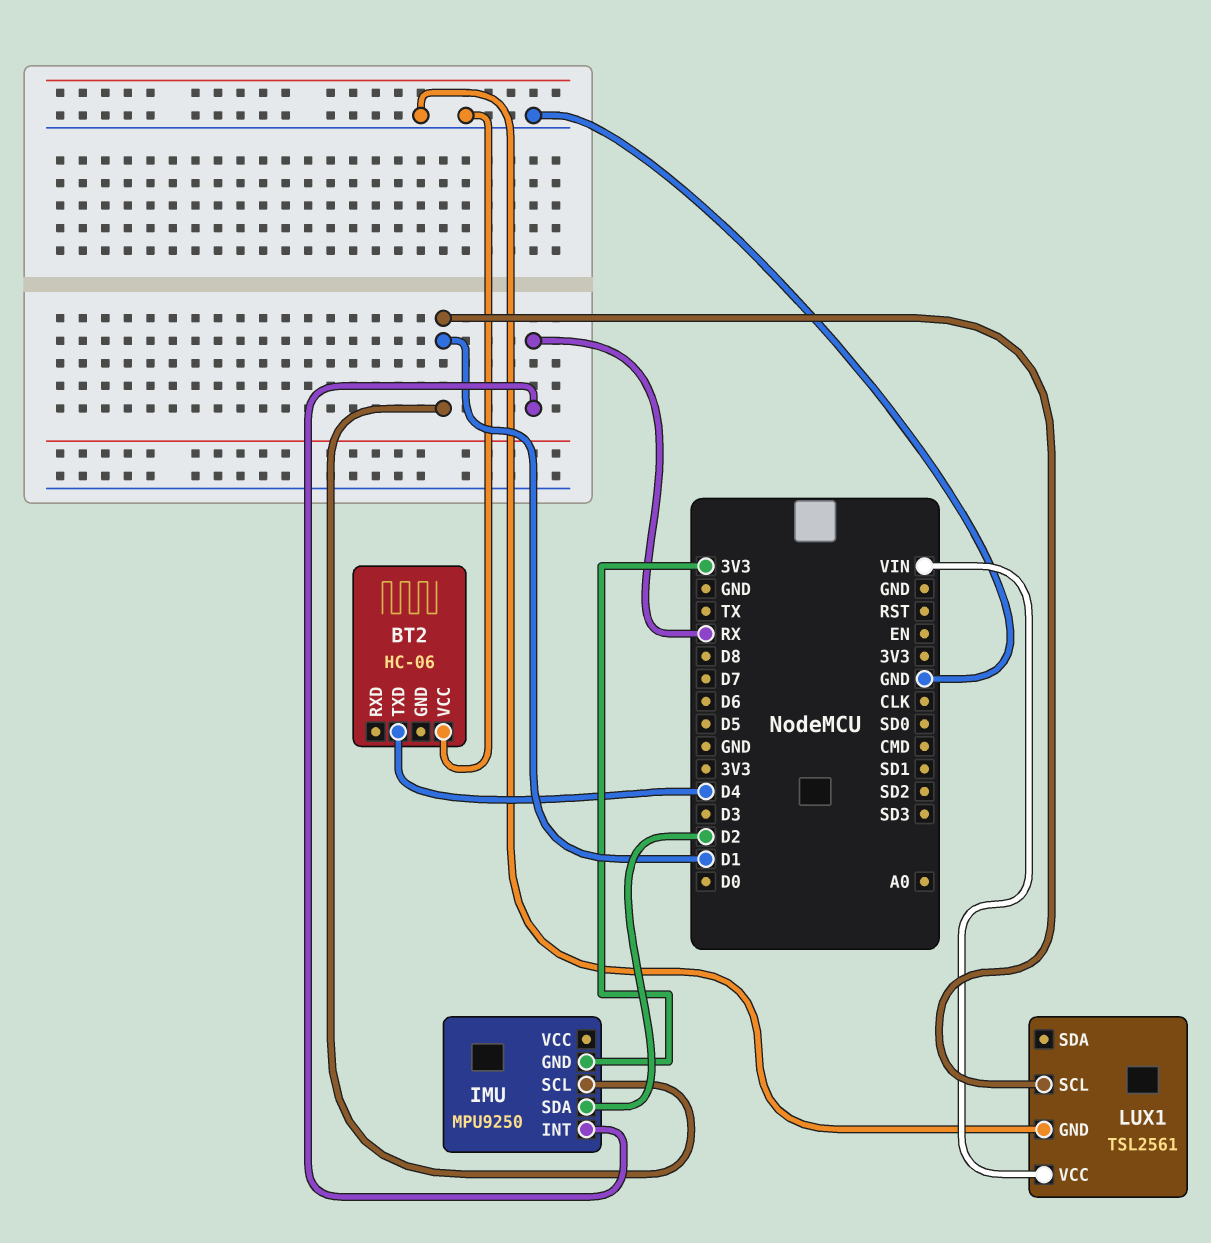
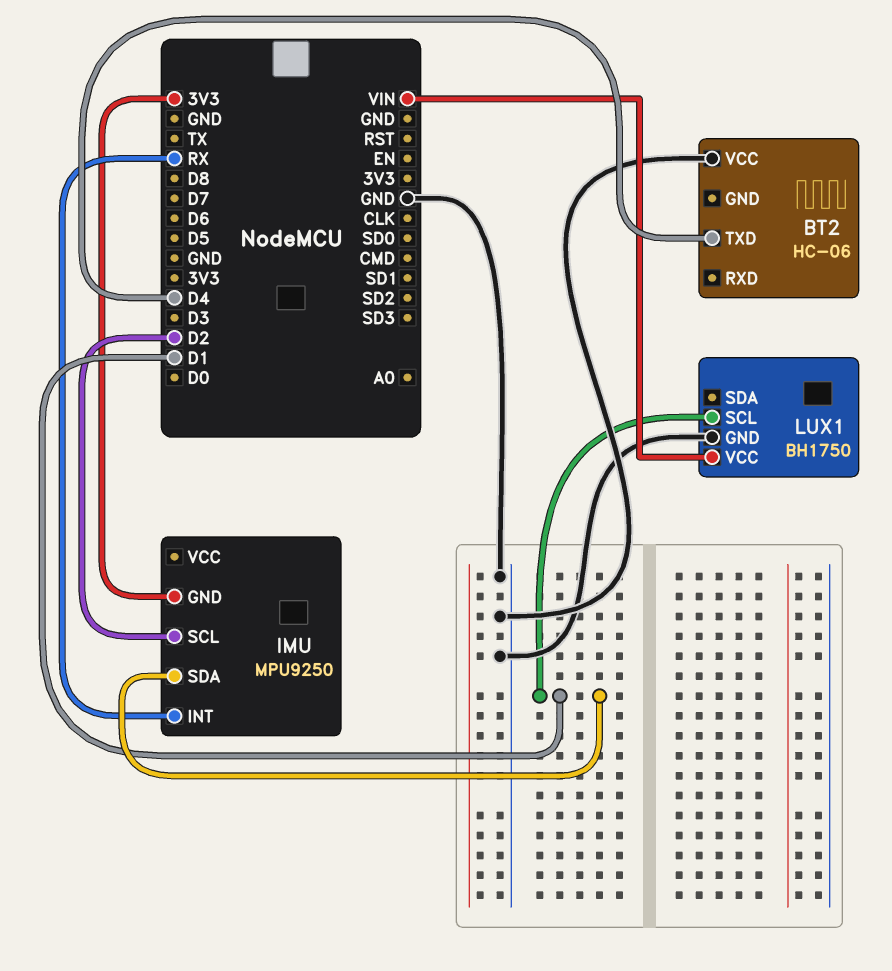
IMU pin SCL: D1 -> D2
IMU pin SDA: D2 -> D1
LUX1: TSL2561 -> BH1750

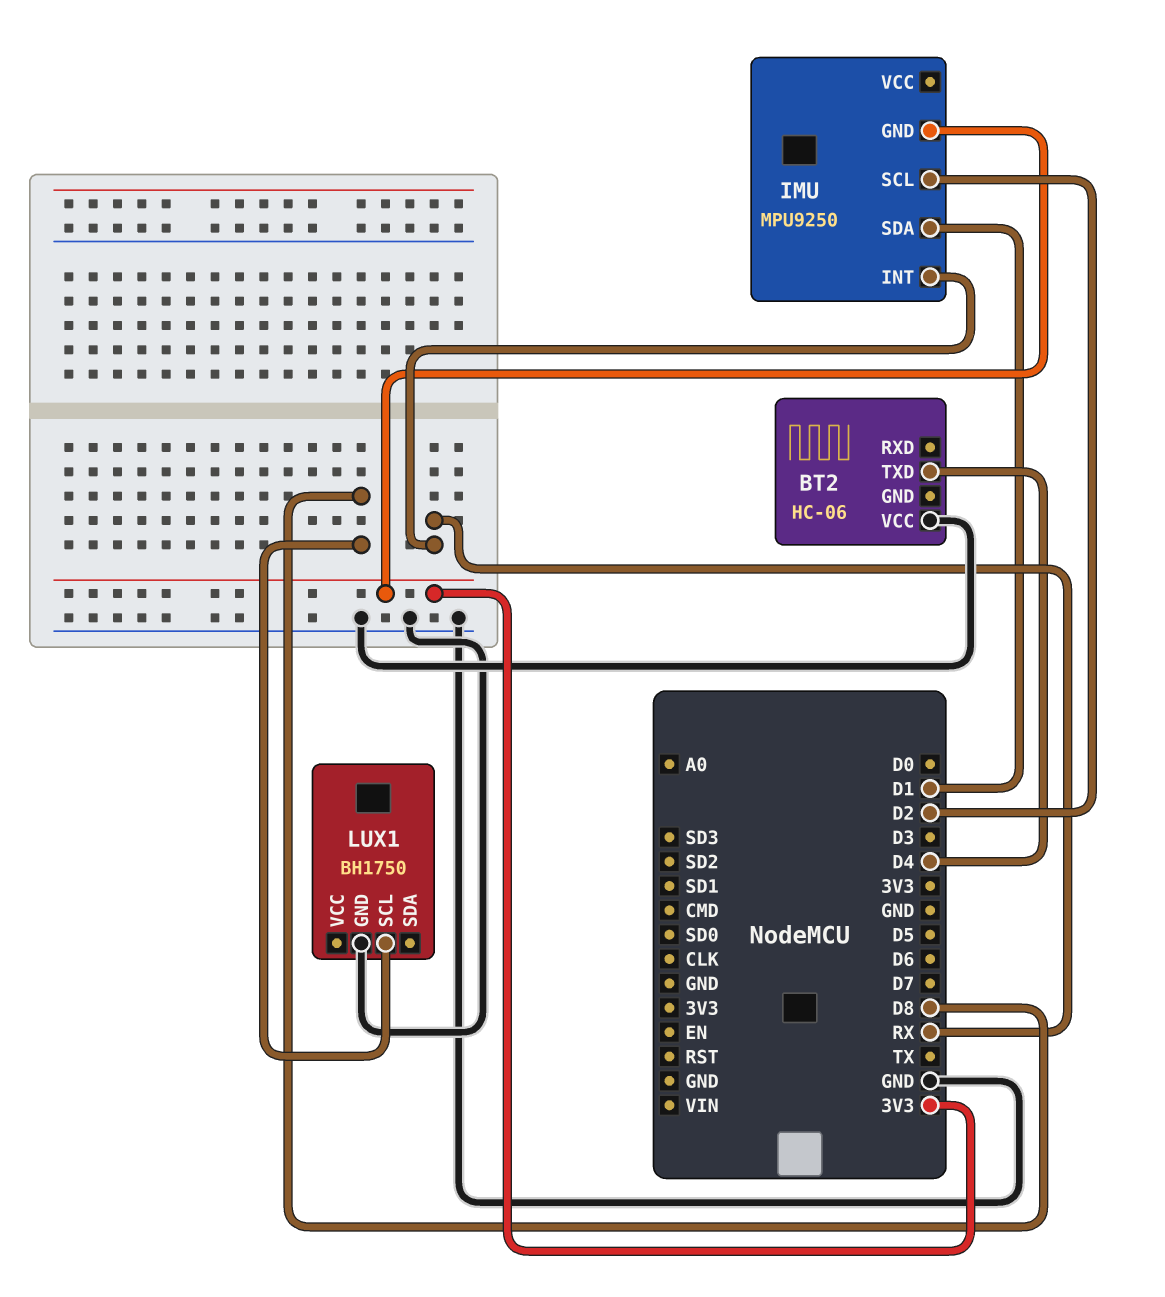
LUX1 pin SCL: D1 -> D8
LUX1 pin VCC: VIN -> none

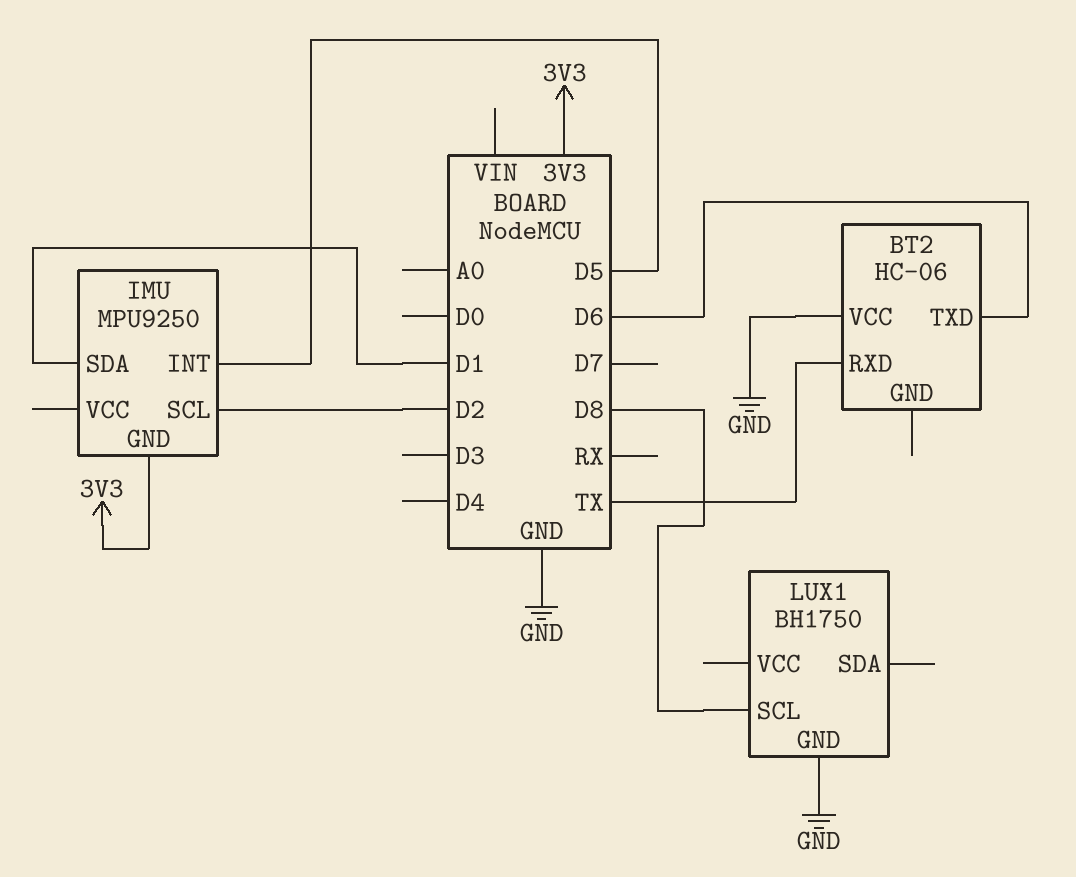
BT2 pin RXD: none -> TX
BT2 pin TXD: D4 -> D6
IMU pin INT: RX -> D5

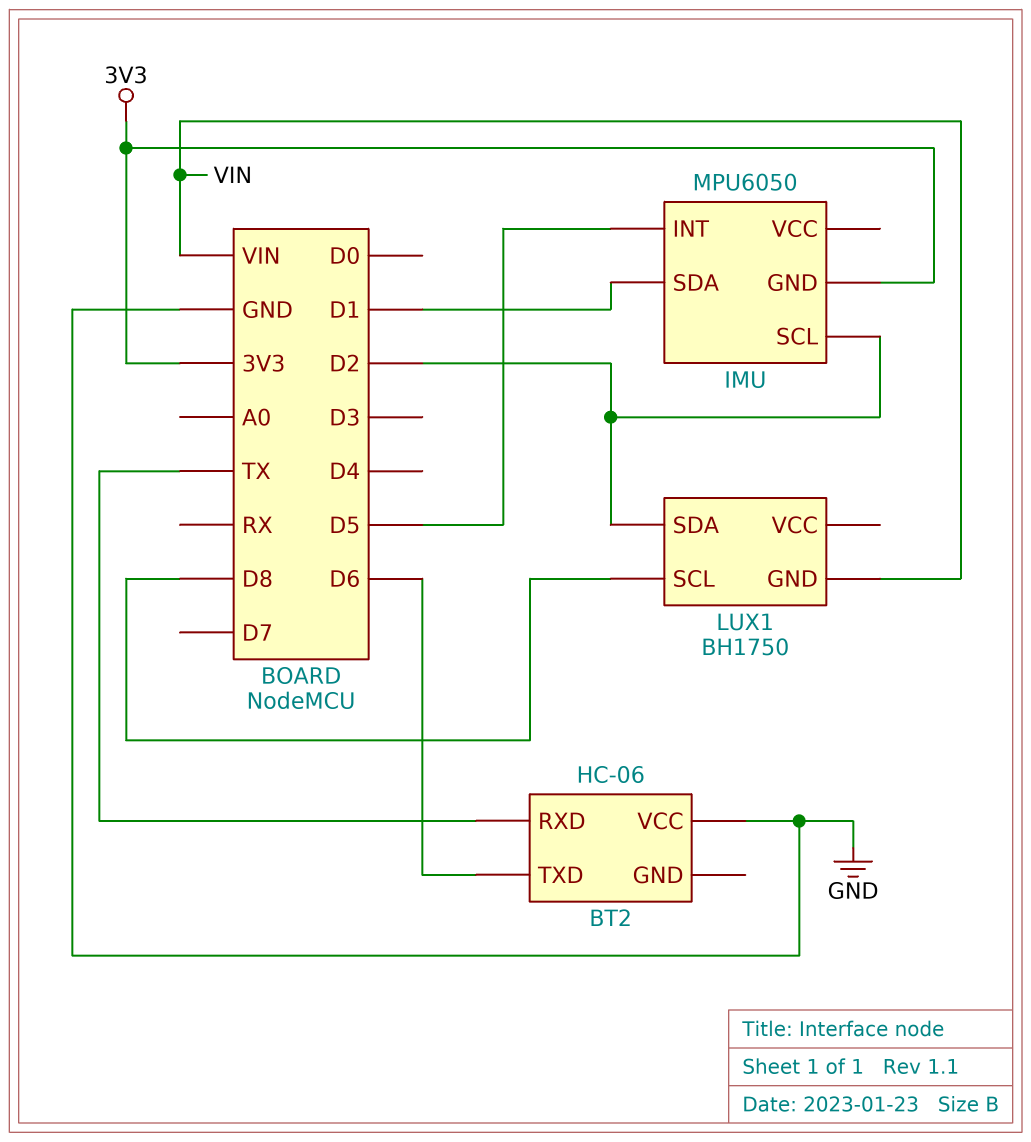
IMU: MPU9250 -> MPU6050
LUX1 pin GND: GND -> VIN
LUX1 pin SDA: none -> D2

